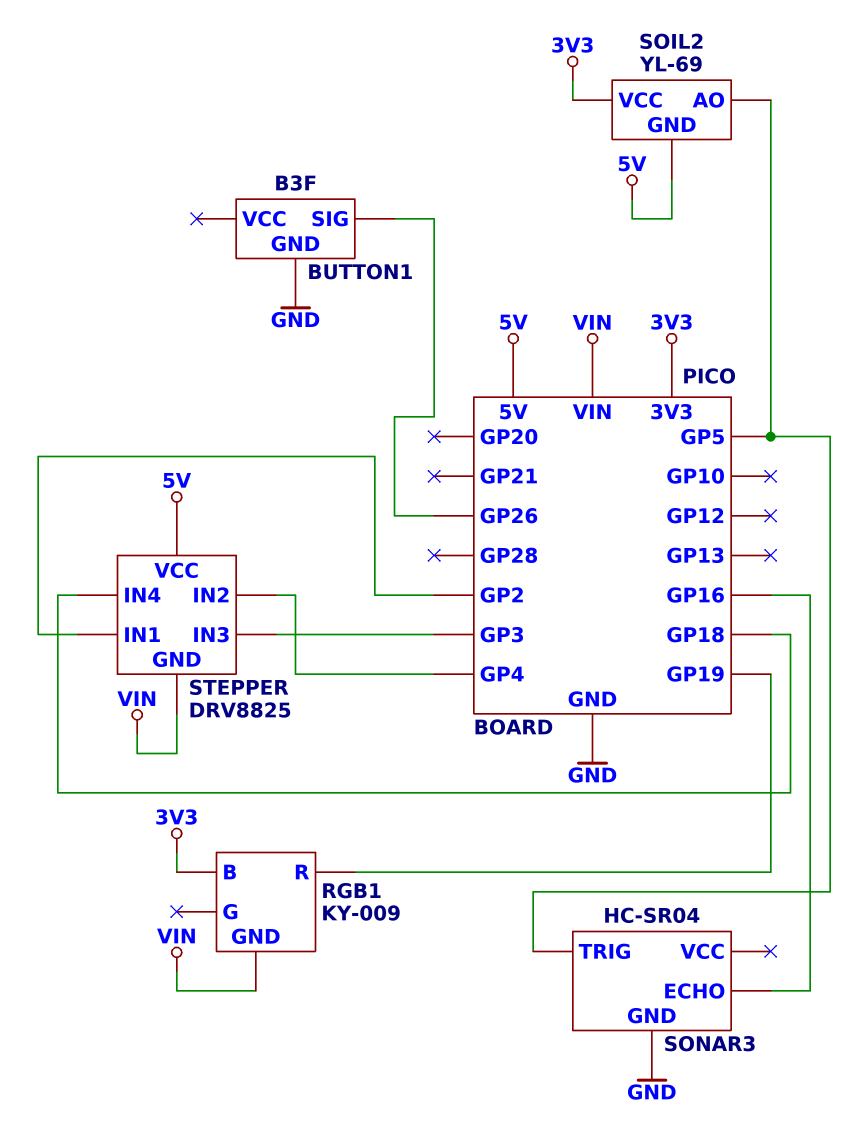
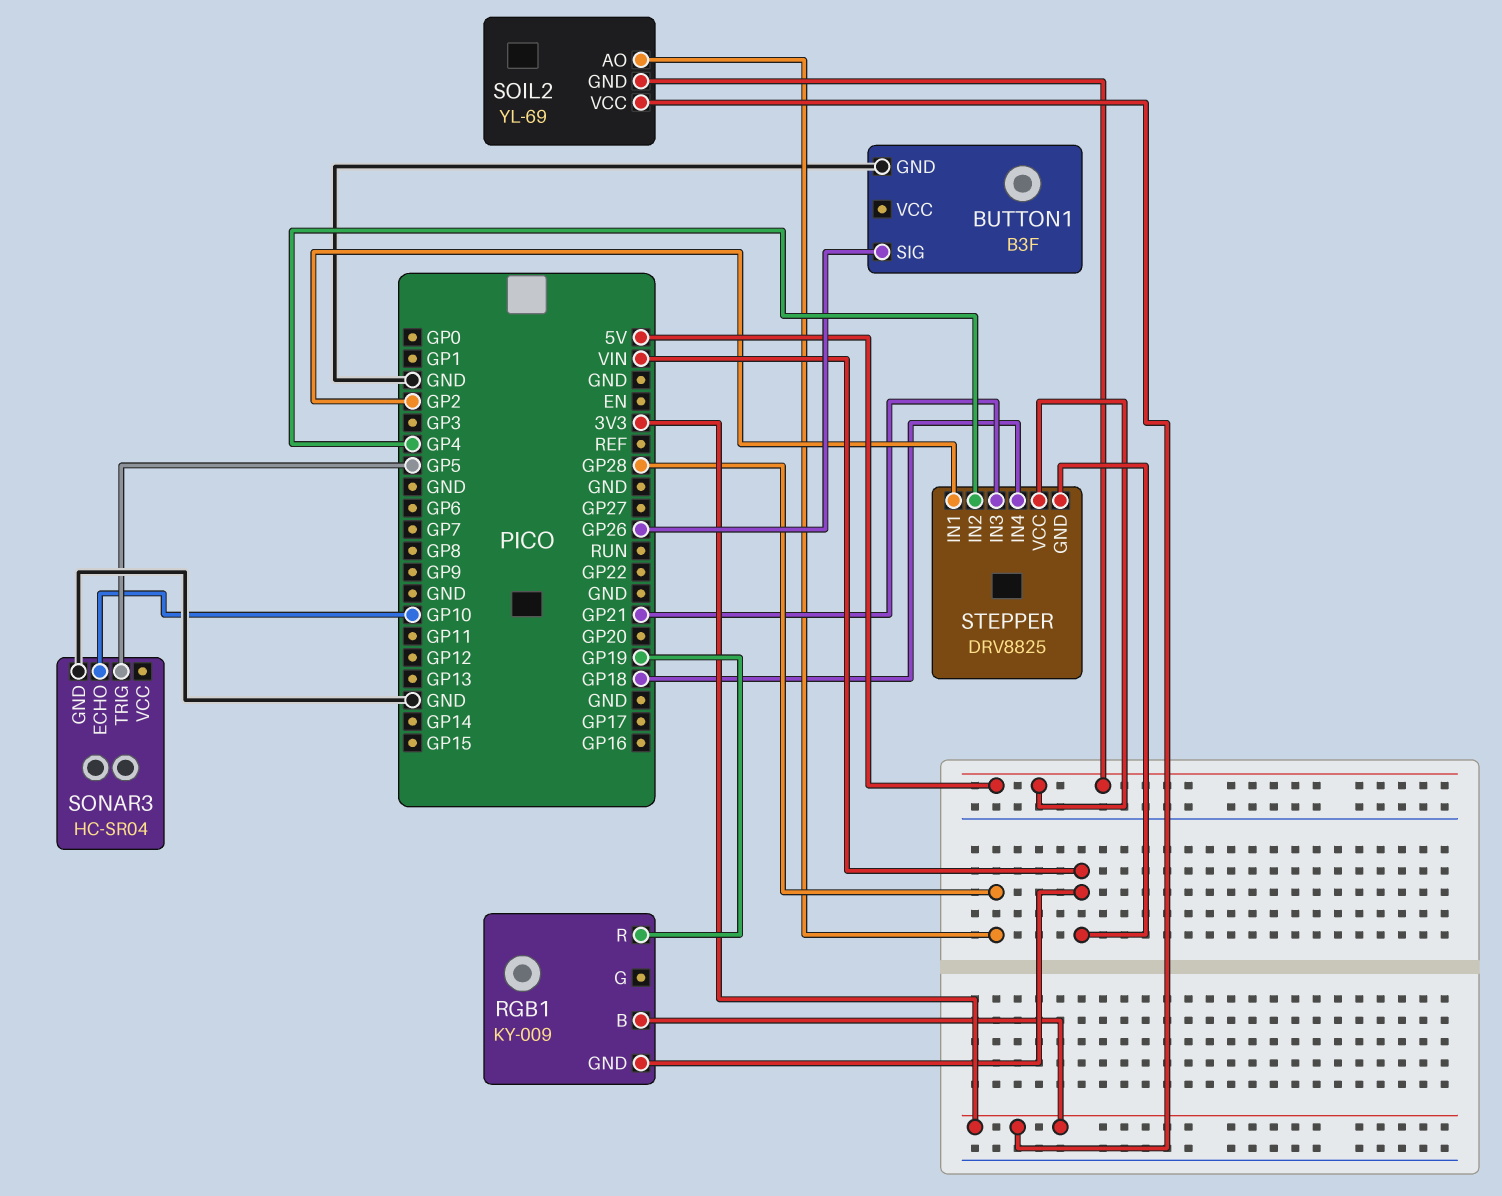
SOIL2 pin AO: GP5 -> GP28
SONAR3 pin ECHO: GP16 -> GP10
STEPPER pin IN3: GP3 -> GP21

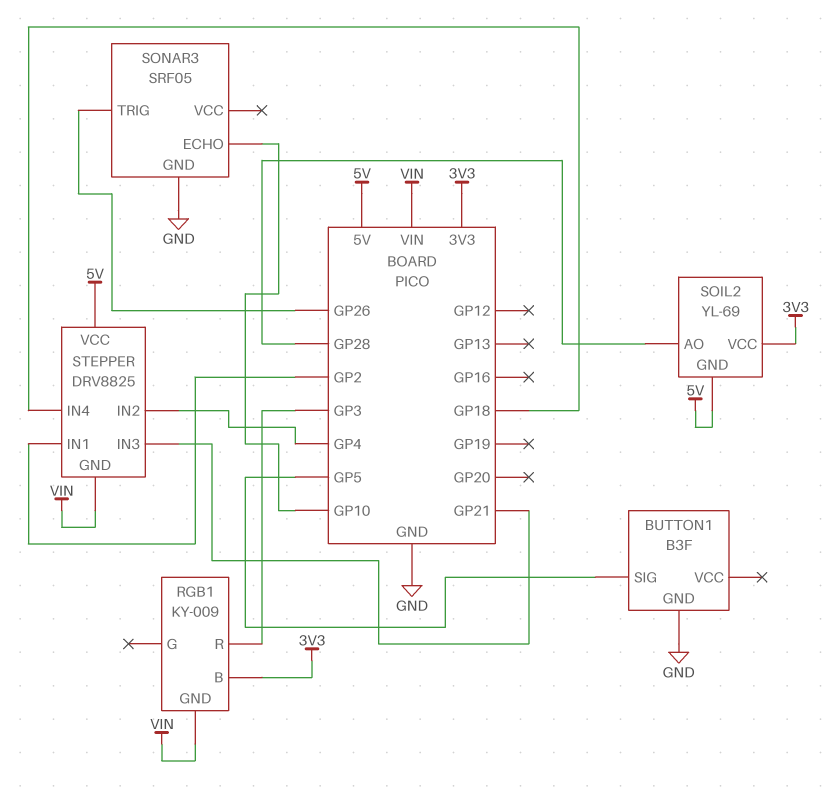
BUTTON1 pin SIG: GP26 -> GP5
RGB1 pin R: GP19 -> GP3
SONAR3: HC-SR04 -> SRF05
SONAR3 pin TRIG: GP5 -> GP26

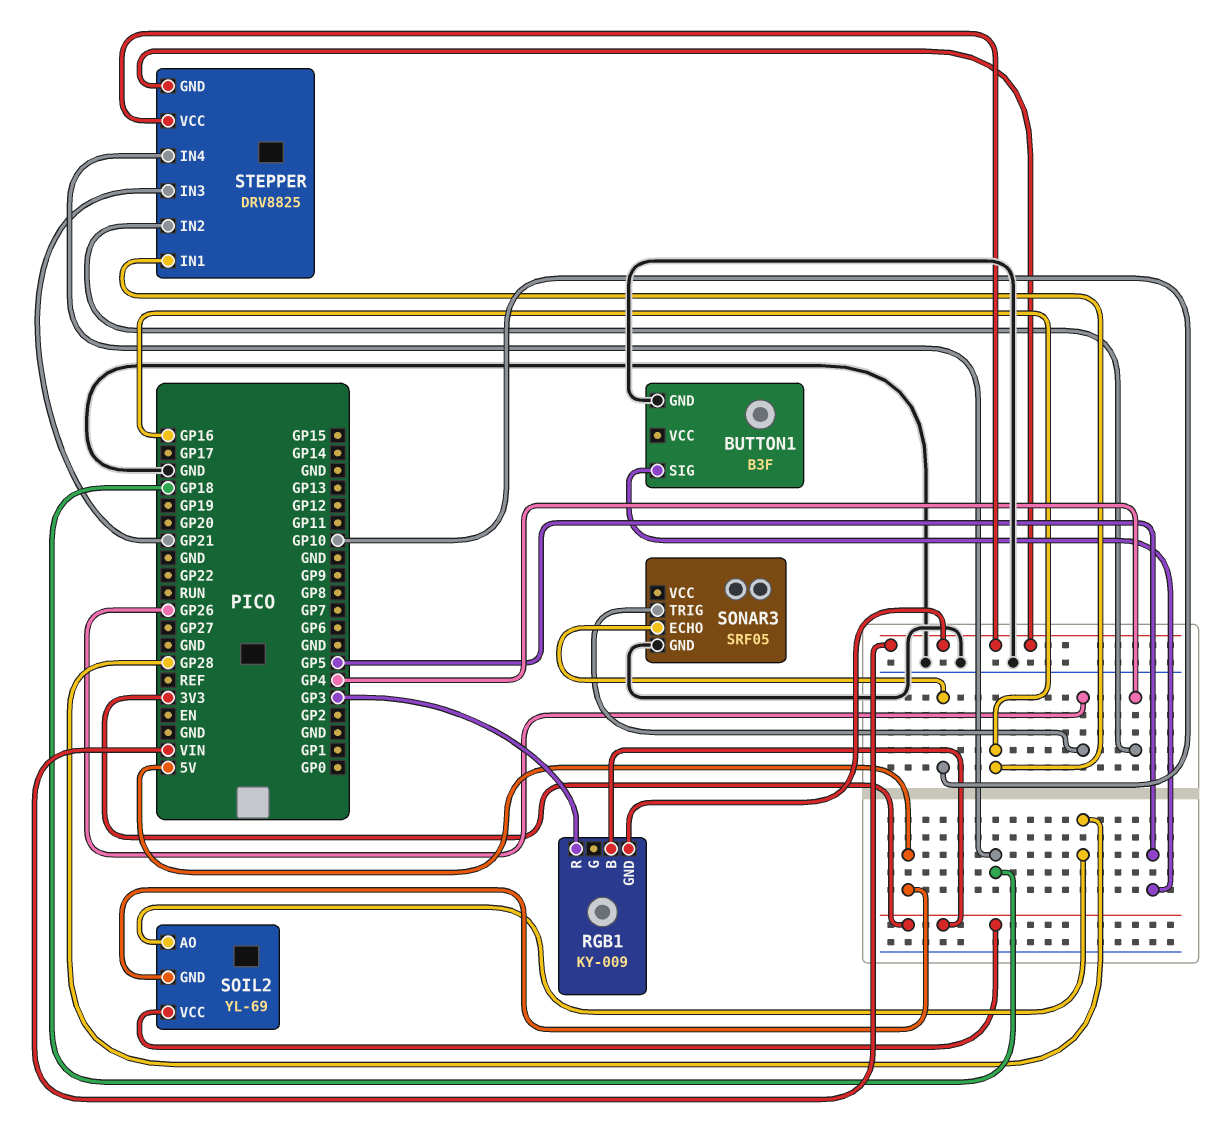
STEPPER pin IN1: GP2 -> GP16
STEPPER pin VCC: 5V -> VIN

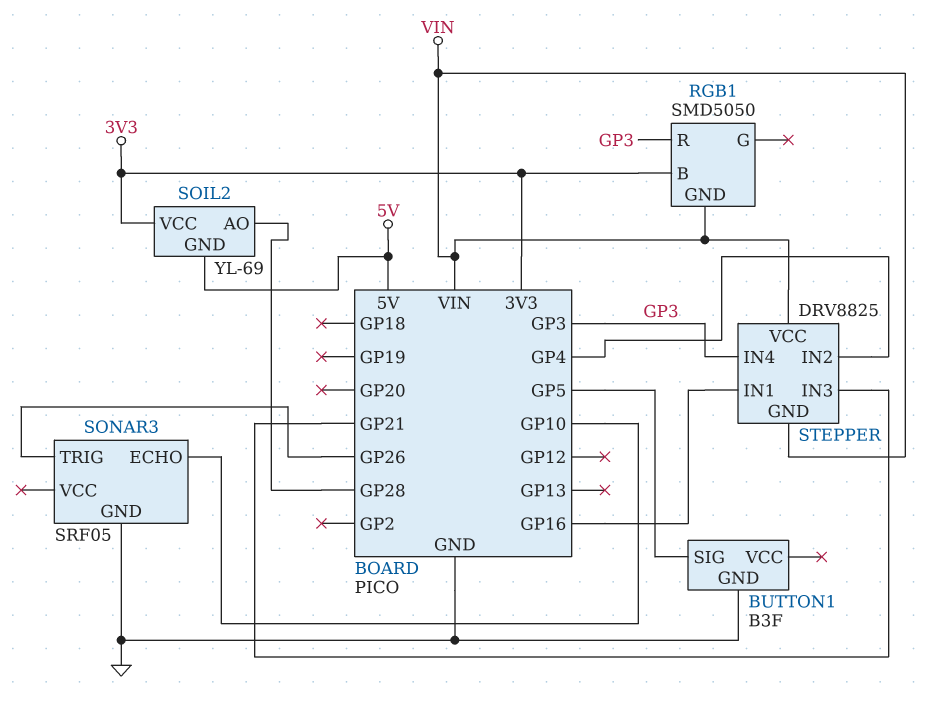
RGB1: KY-009 -> SMD5050
STEPPER pin IN4: GP18 -> GP3

